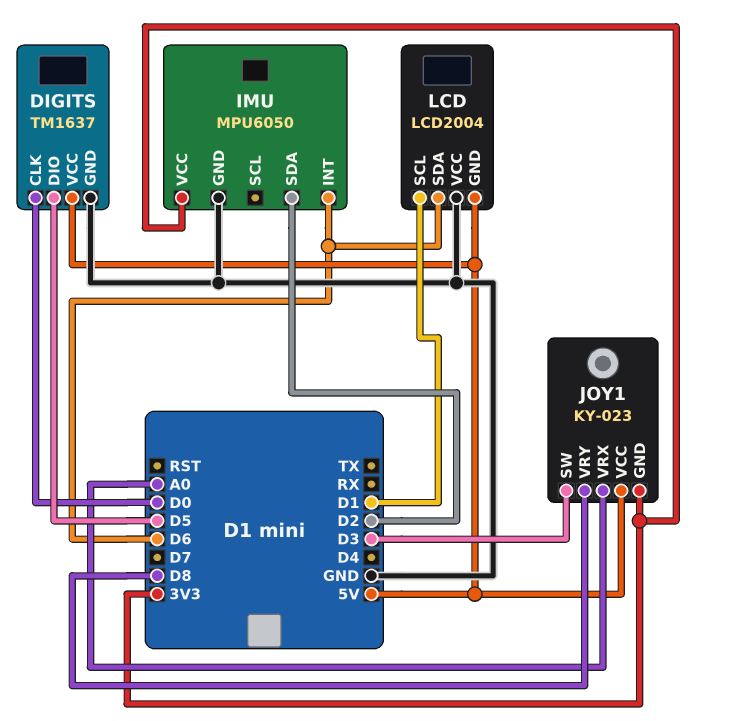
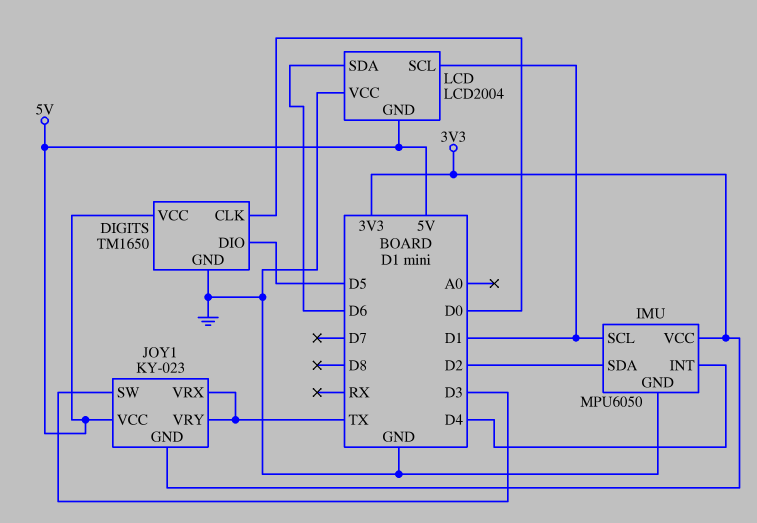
DIGITS: TM1637 -> TM1650
IMU pin INT: D6 -> D4
IMU pin SCL: none -> D1
JOY1 pin VRX: A0 -> TX
JOY1 pin VRY: D8 -> TX

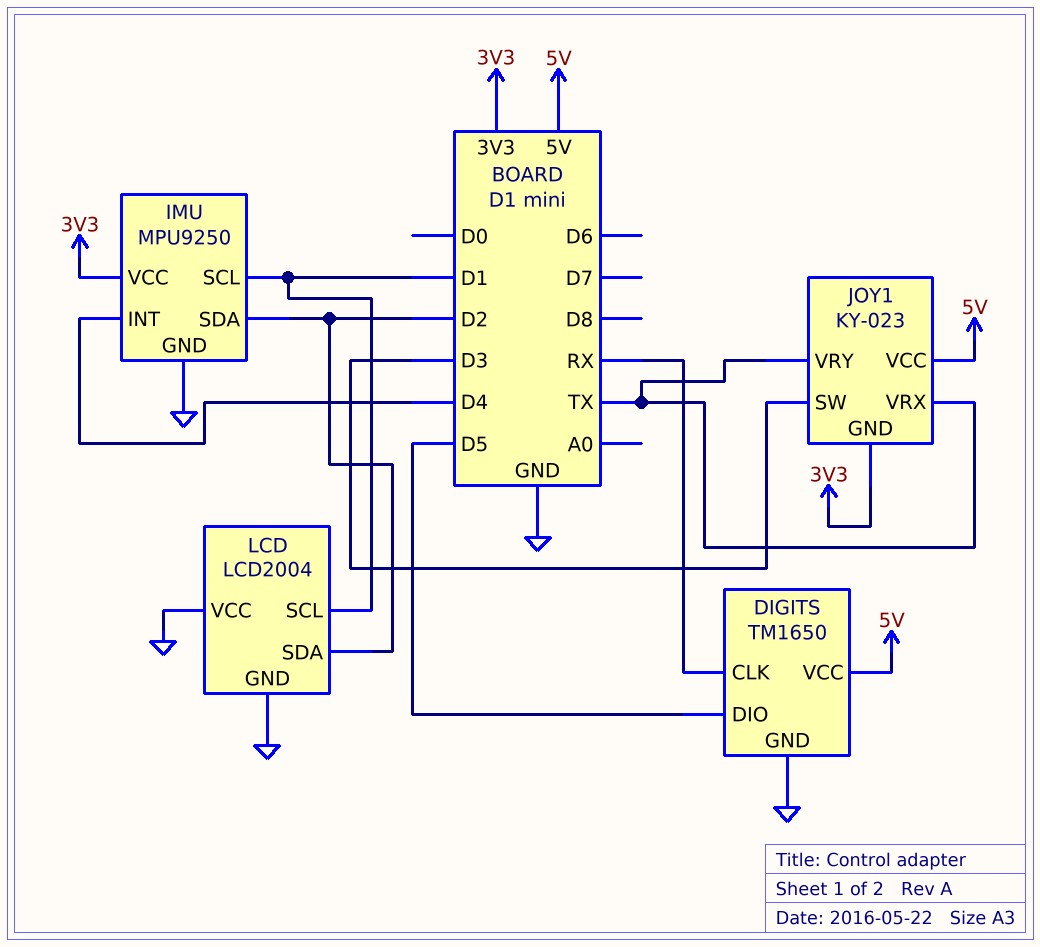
DIGITS pin CLK: D0 -> RX
IMU: MPU6050 -> MPU9250
LCD pin GND: 5V -> GND
LCD pin SDA: D6 -> D2

